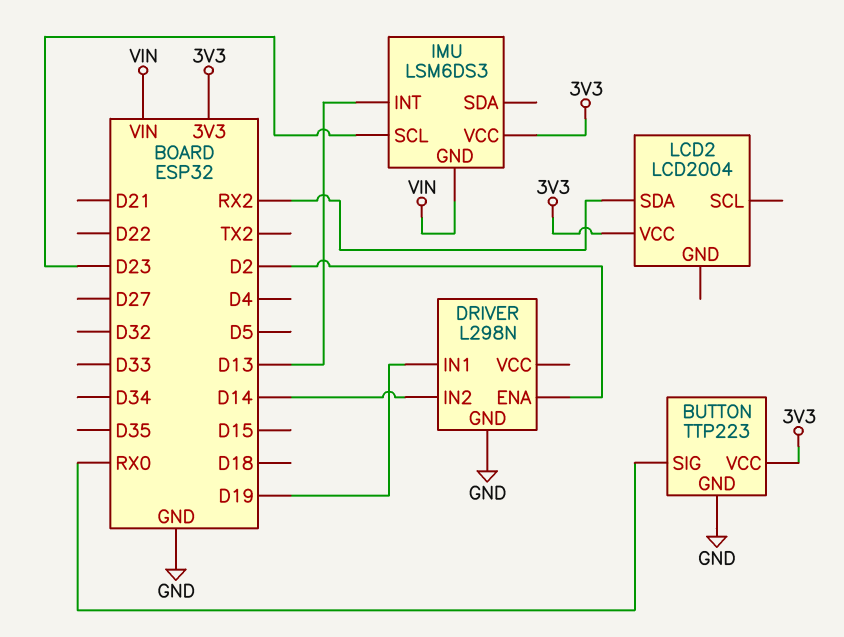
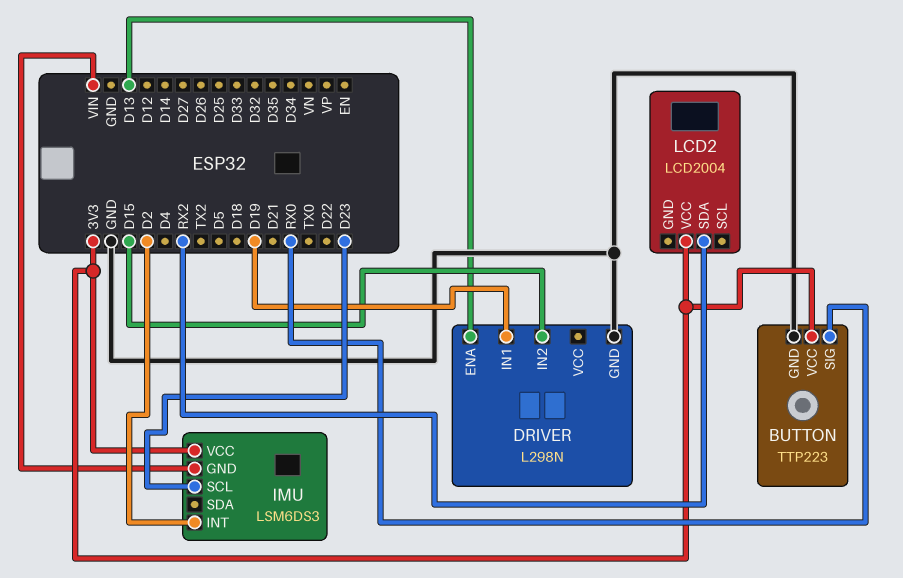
DRIVER pin ENA: D2 -> D13
DRIVER pin IN2: D14 -> D15
IMU pin INT: D13 -> D2

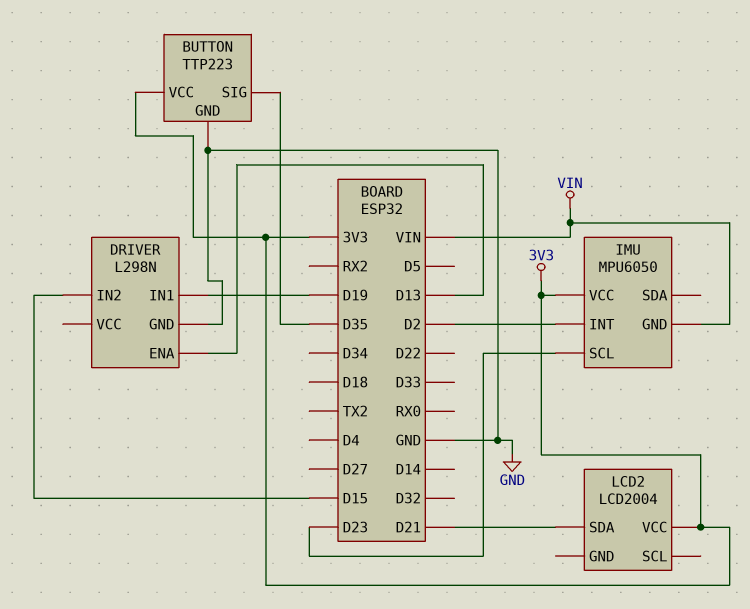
BUTTON pin SIG: RX0 -> D35
IMU: LSM6DS3 -> MPU6050
LCD2 pin SDA: RX2 -> D21

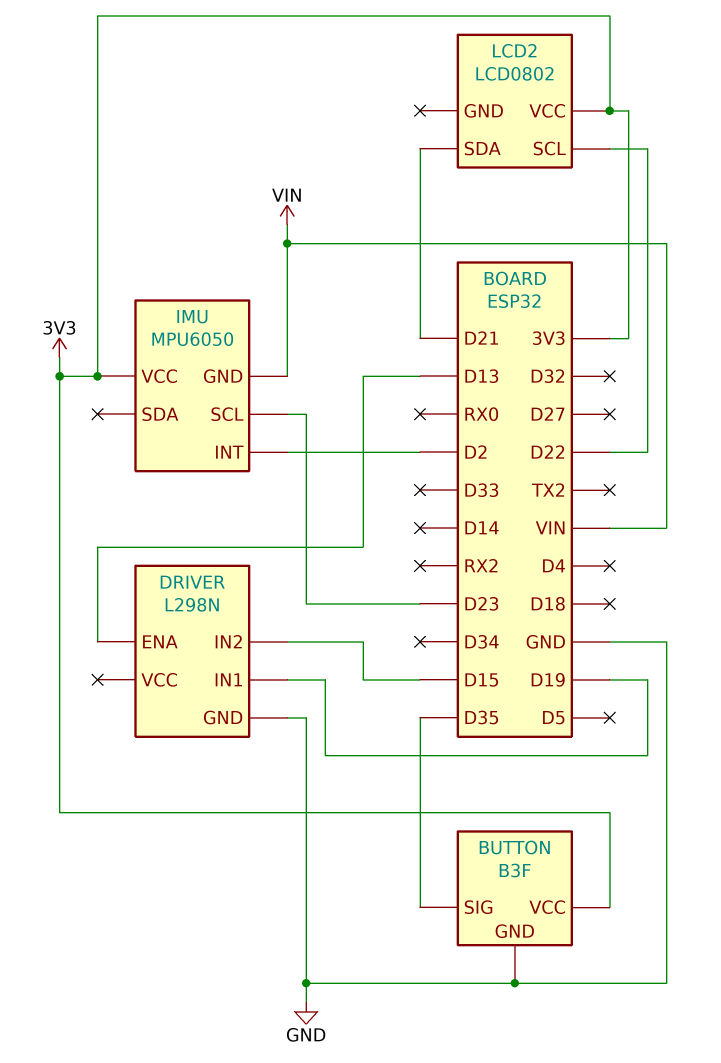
BUTTON: TTP223 -> B3F
LCD2: LCD2004 -> LCD0802
LCD2 pin SCL: none -> D22

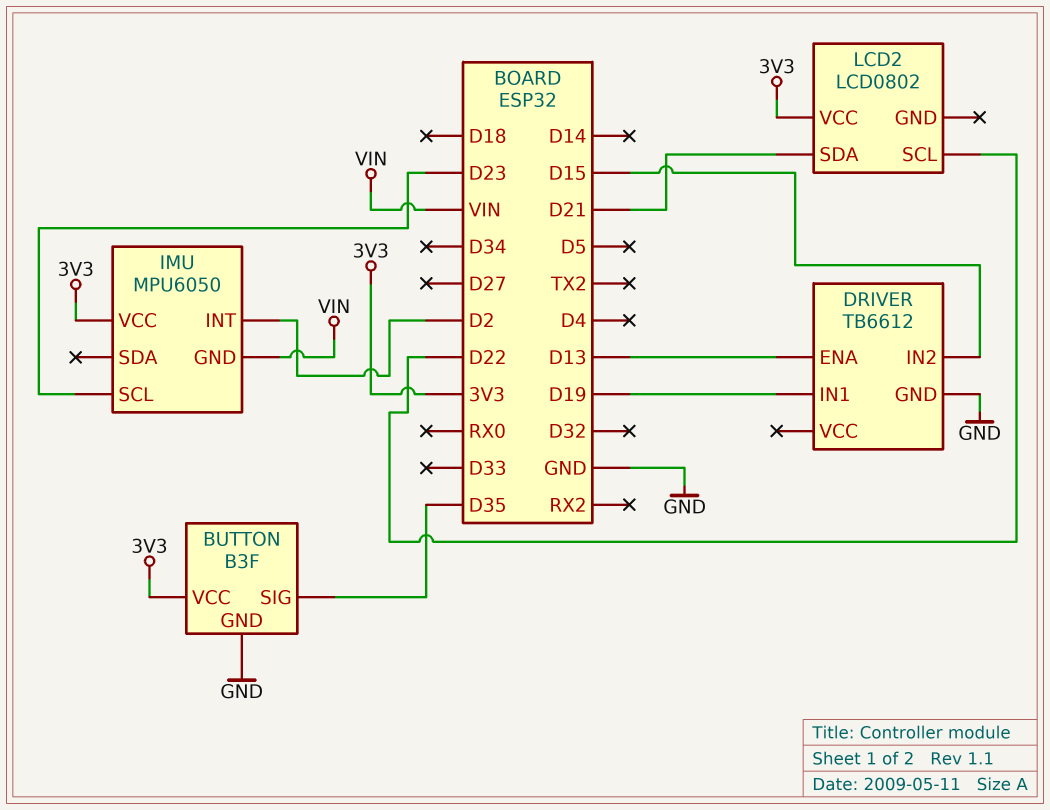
DRIVER: L298N -> TB6612

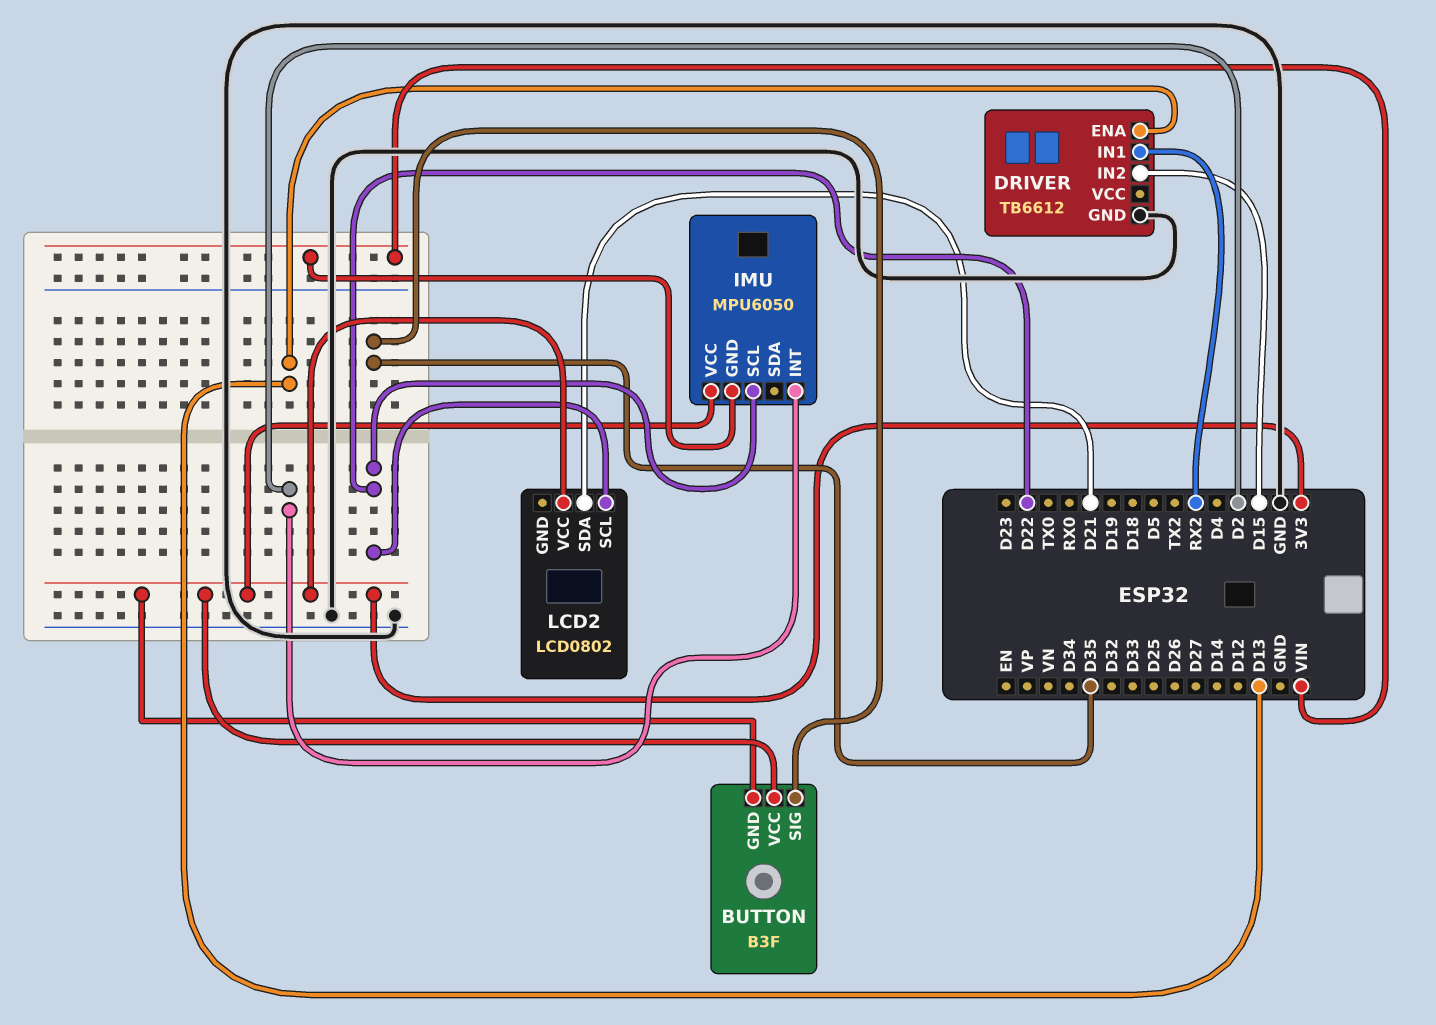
BUTTON pin GND: GND -> 3V3
DRIVER pin IN1: D19 -> RX2
IMU pin SCL: D23 -> D22

